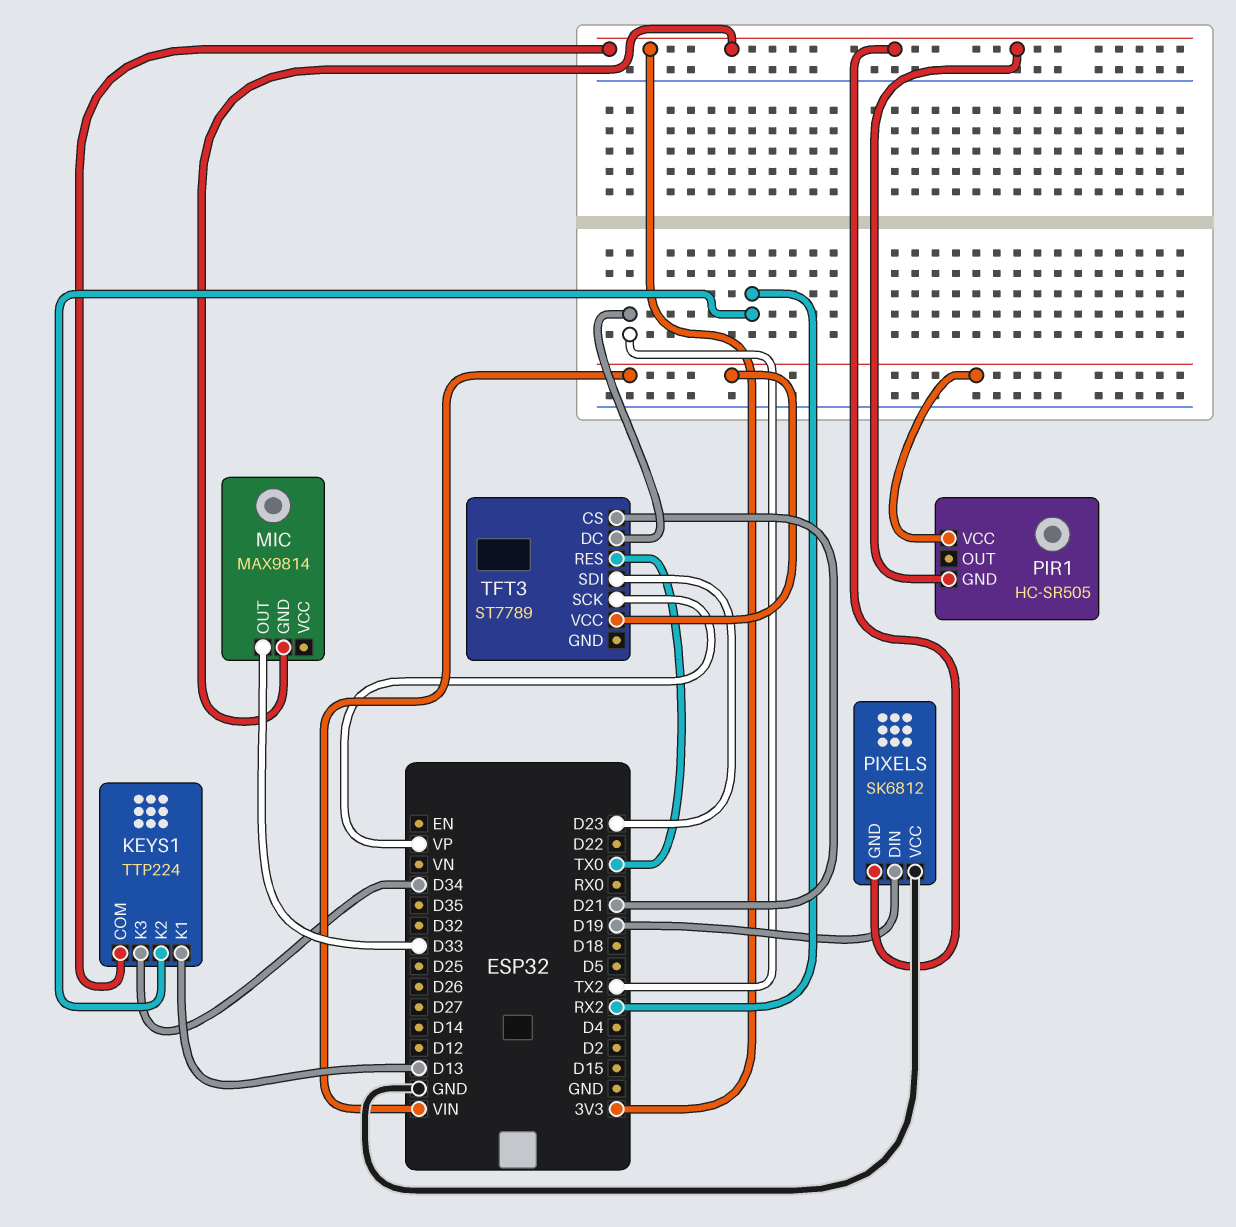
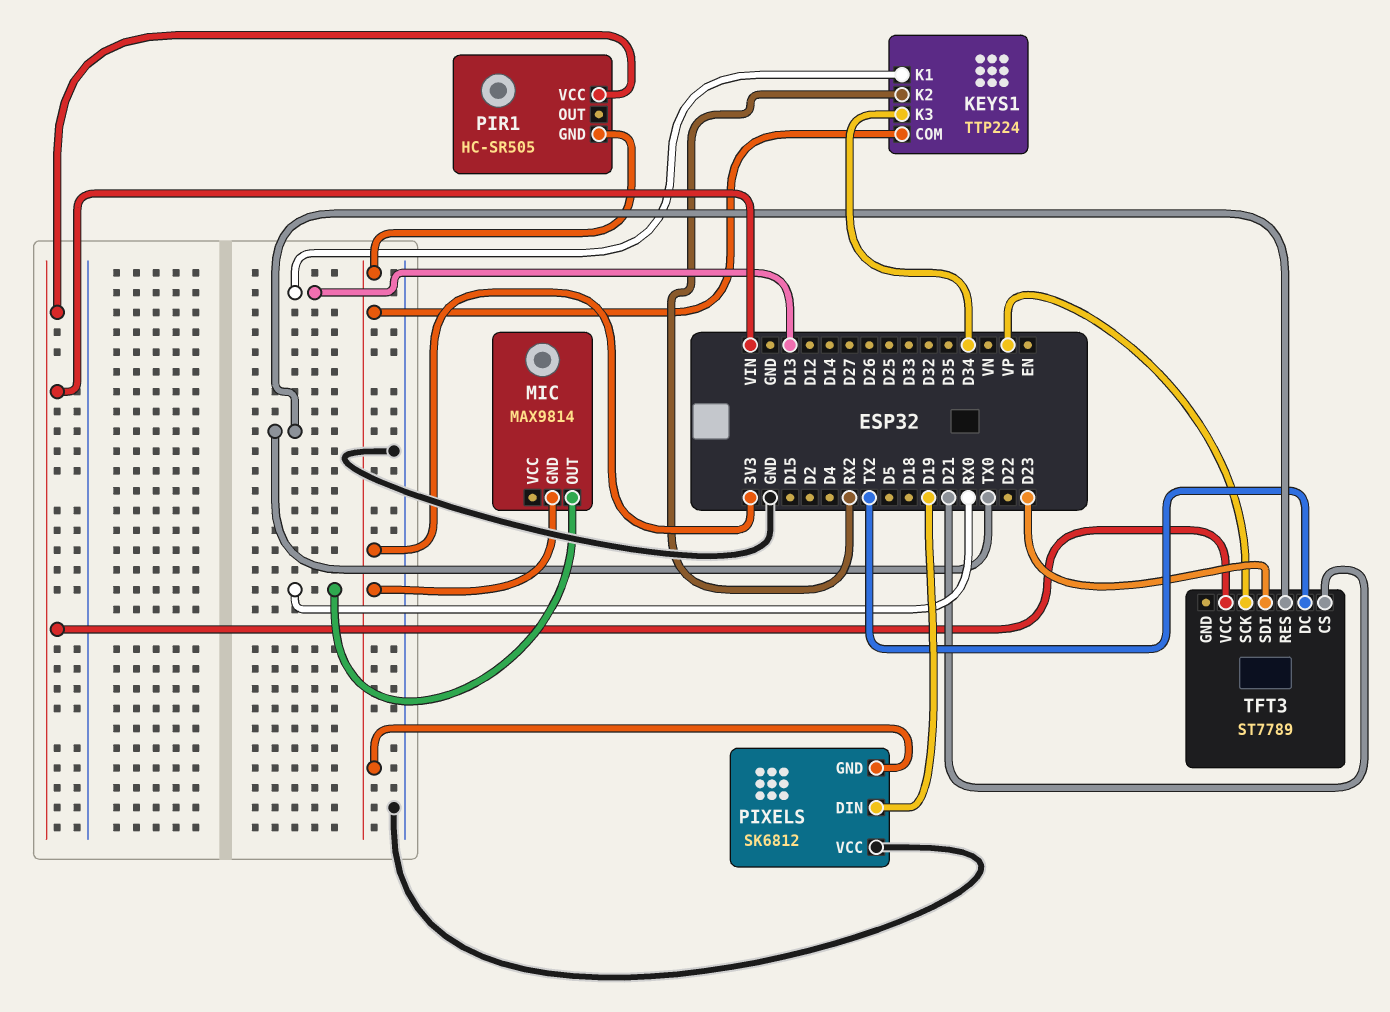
MIC pin OUT: D33 -> RX0

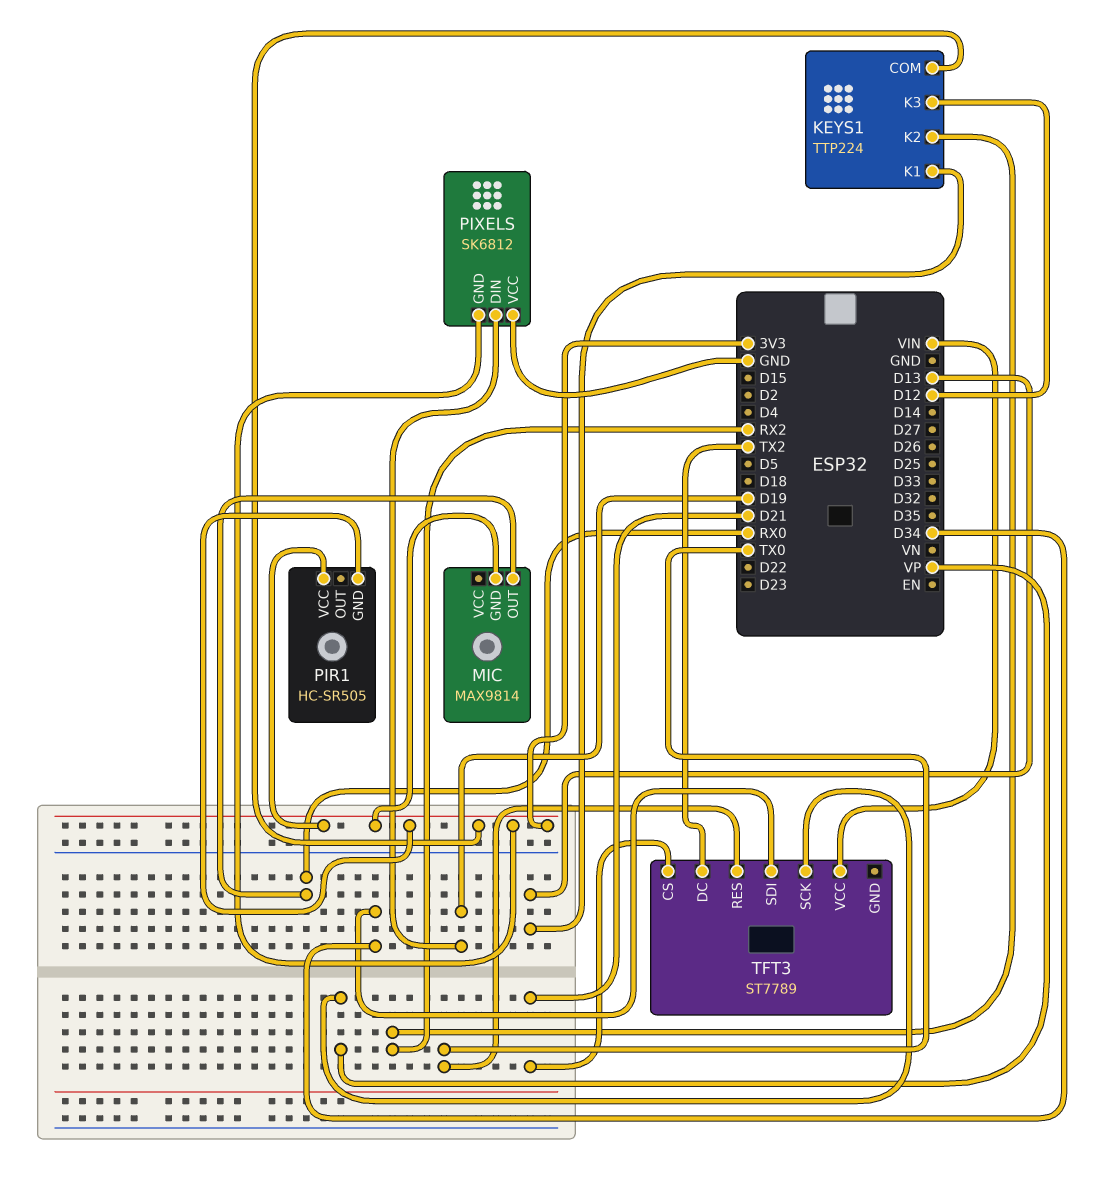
KEYS1 pin K3: D34 -> D12
PIR1 pin VCC: VIN -> 3V3
TFT3 pin SDI: D23 -> D34

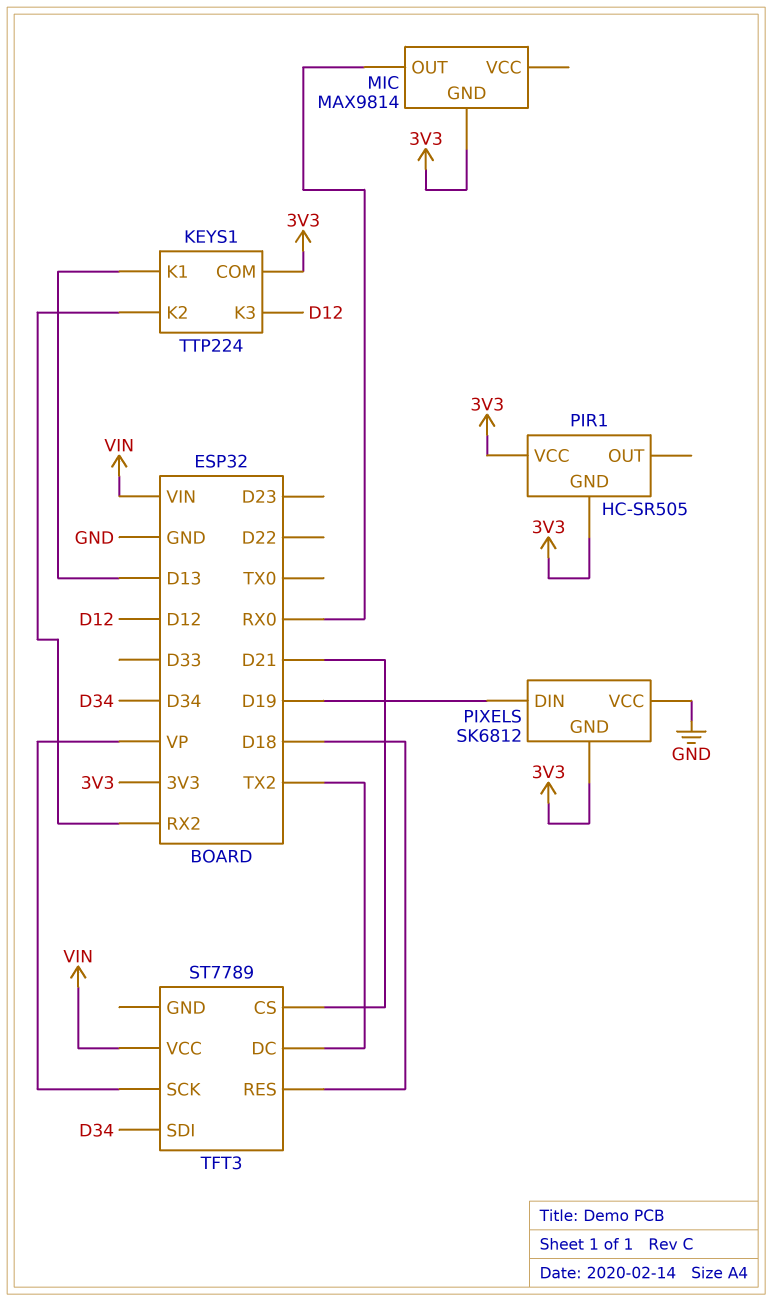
TFT3 pin RES: TX0 -> D18

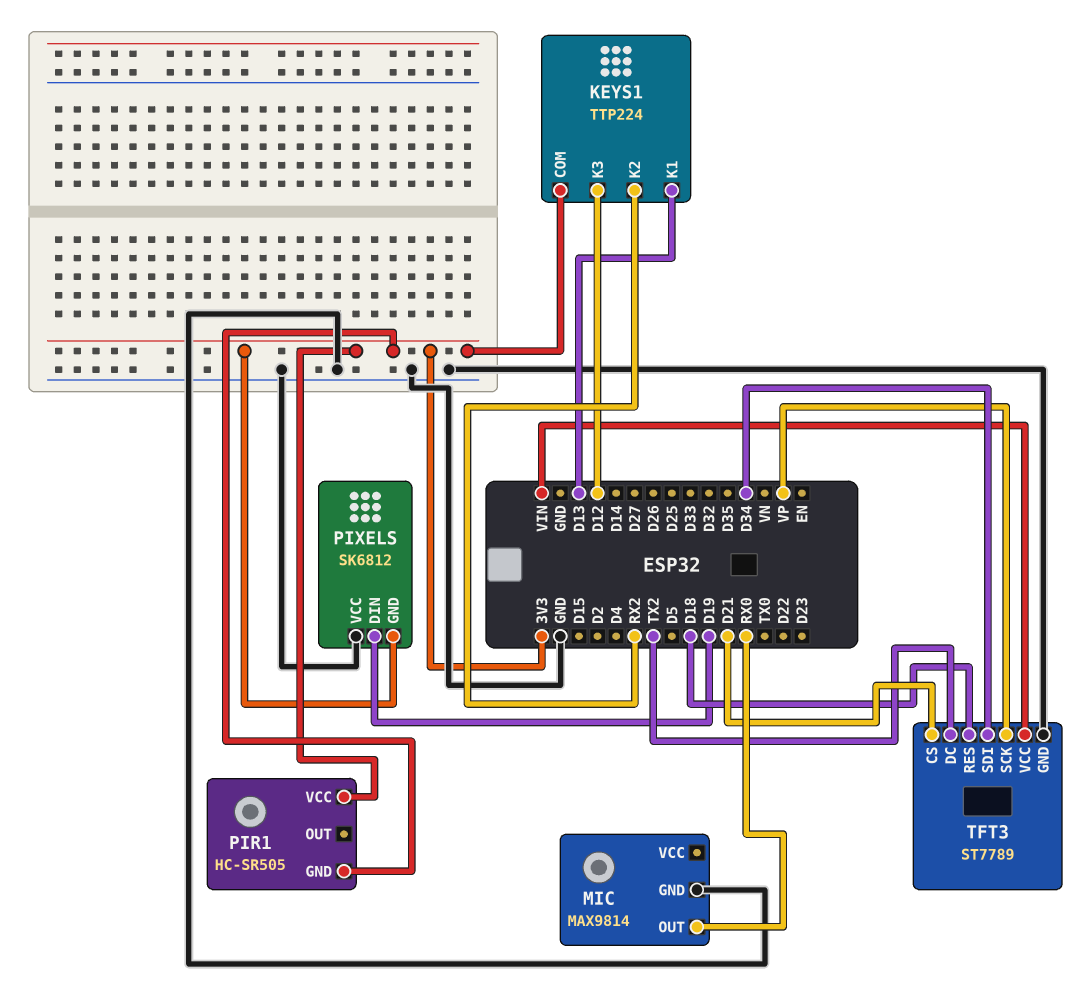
MIC pin GND: 3V3 -> GND
TFT3 pin GND: none -> GND

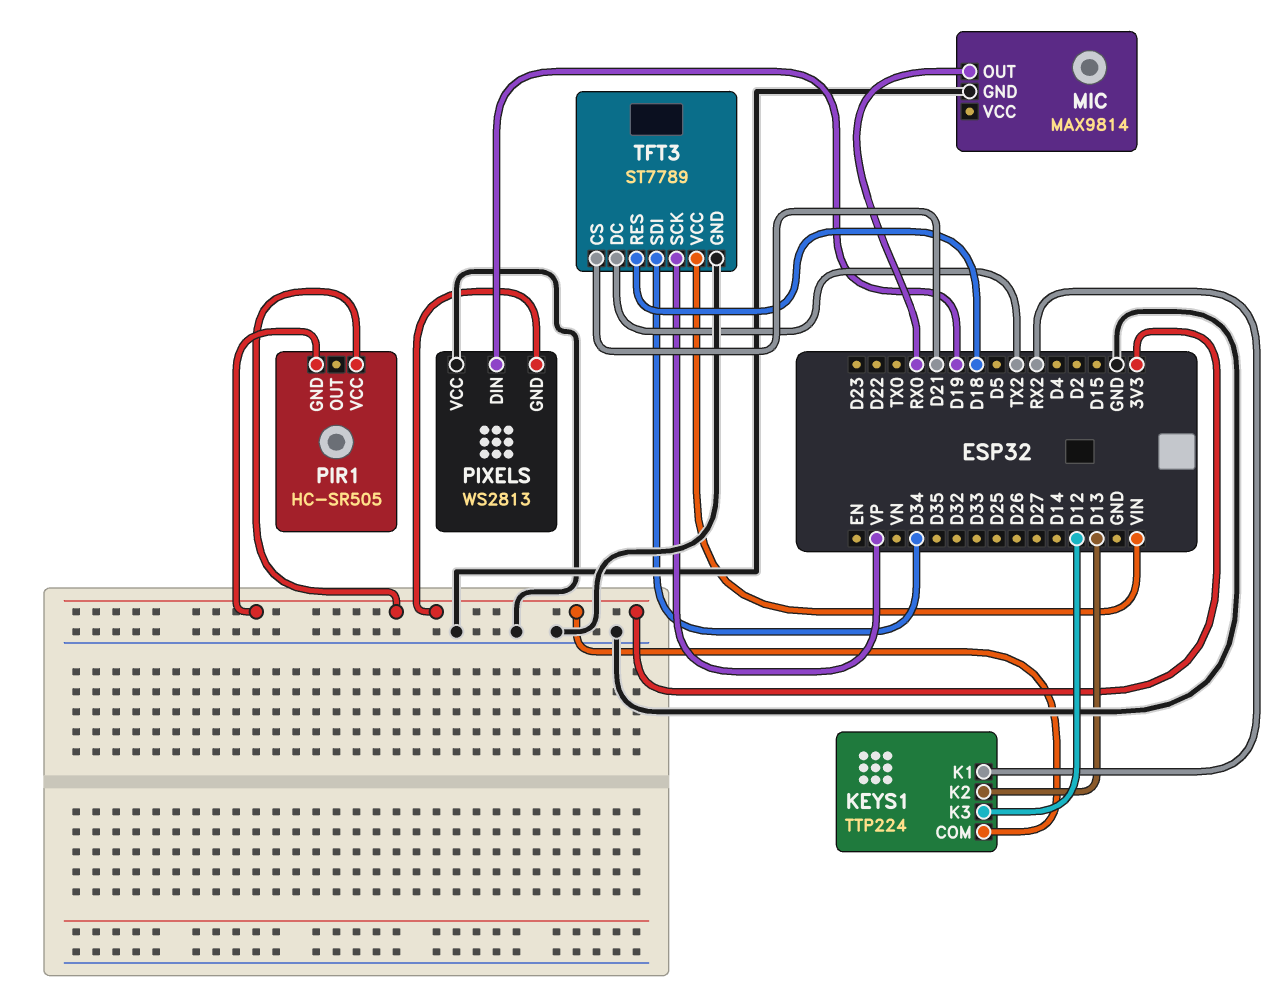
KEYS1 pin K1: D13 -> RX2
KEYS1 pin K2: RX2 -> D13
PIXELS: SK6812 -> WS2813

